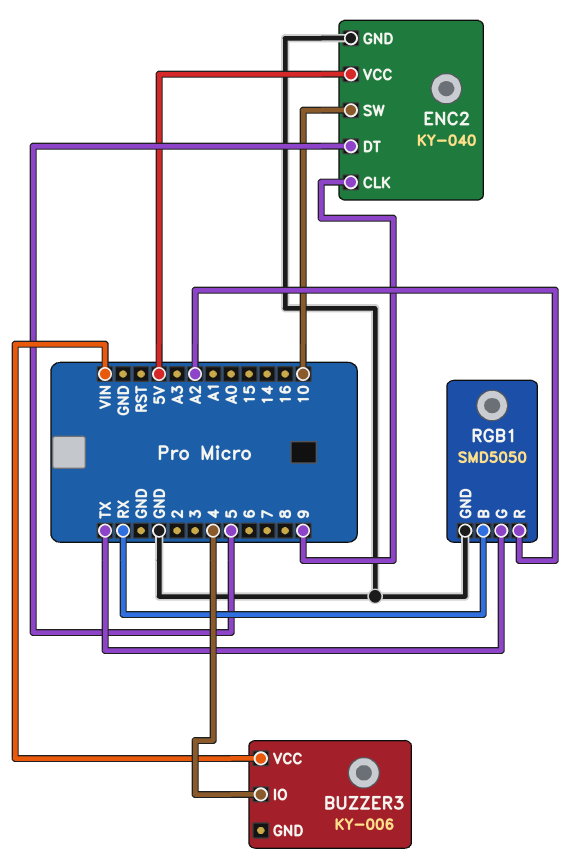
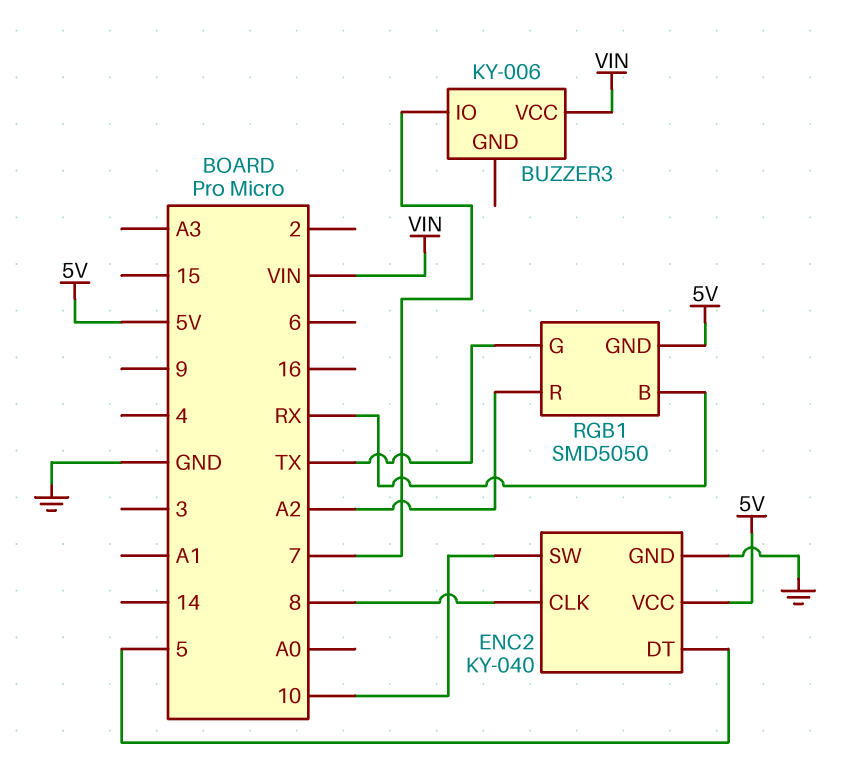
BUZZER3 pin IO: 4 -> 7
ENC2 pin CLK: 9 -> 8
RGB1 pin GND: GND -> 5V

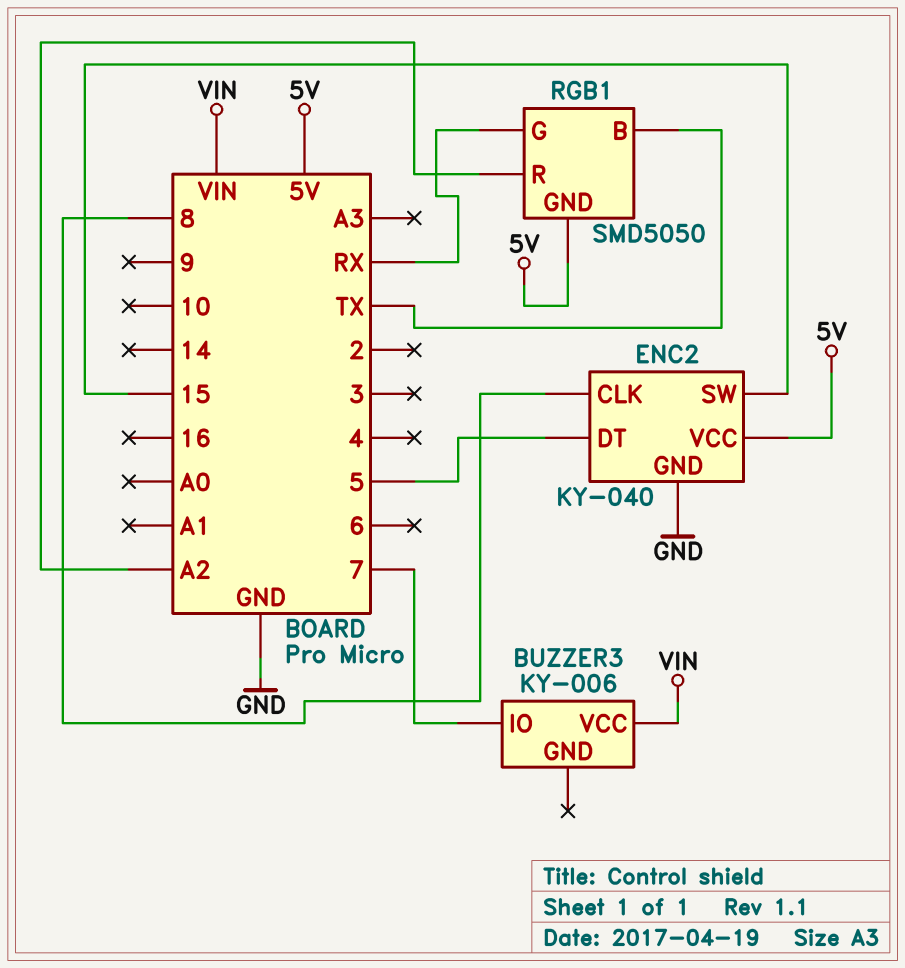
ENC2 pin SW: 10 -> 15
RGB1 pin B: RX -> TX
RGB1 pin G: TX -> RX

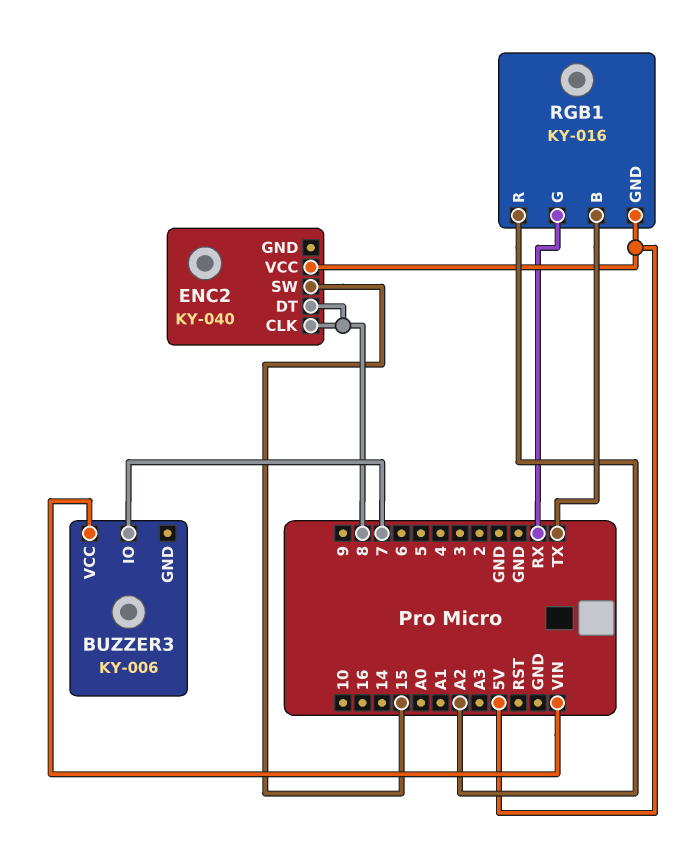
ENC2 pin DT: 5 -> 8
ENC2 pin GND: GND -> none
RGB1: SMD5050 -> KY-016

